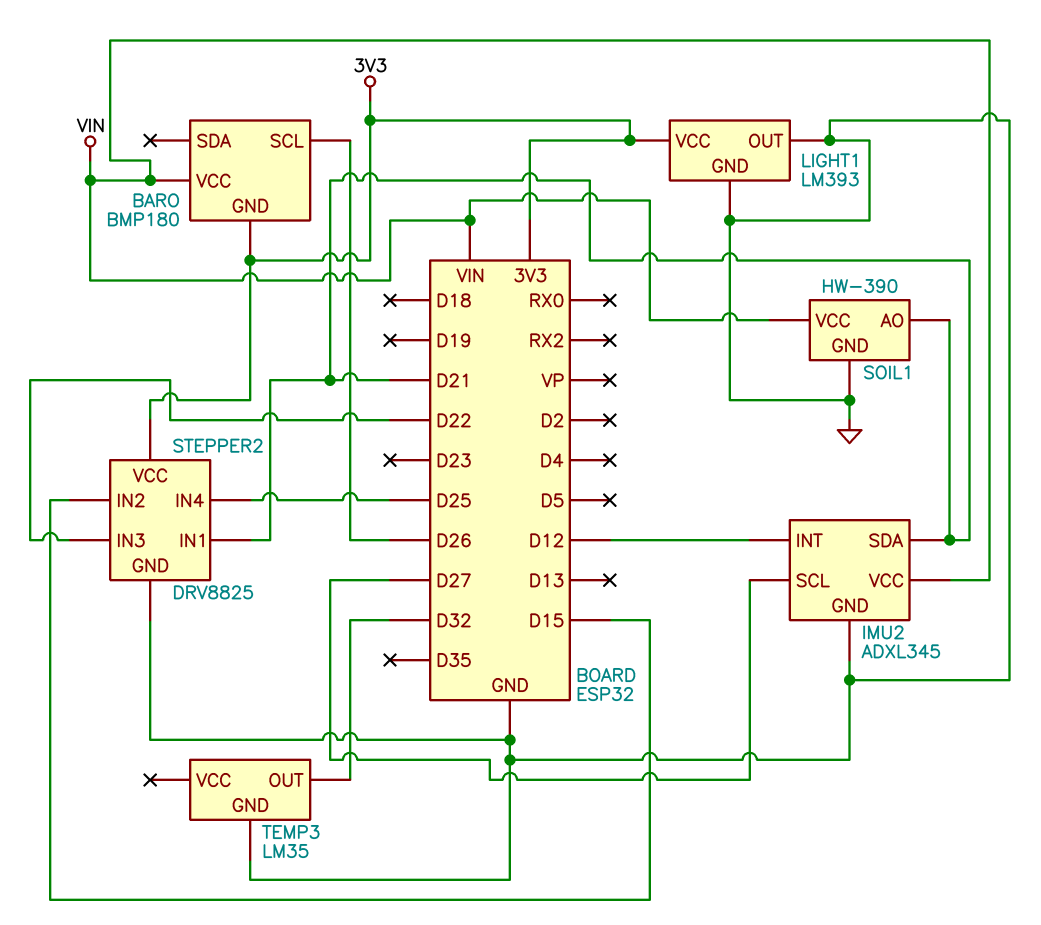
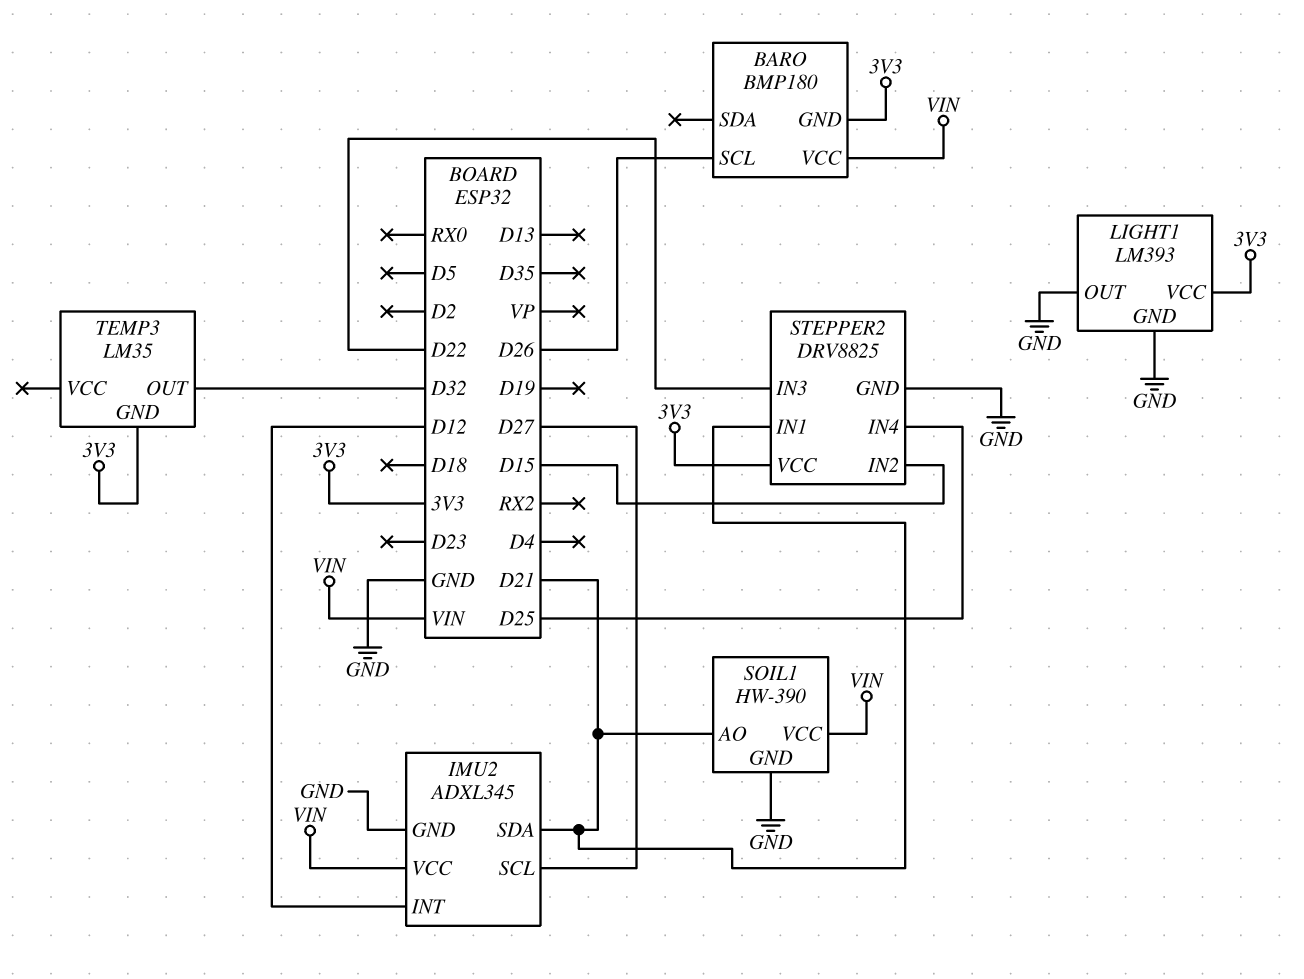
TEMP3 pin GND: GND -> 3V3

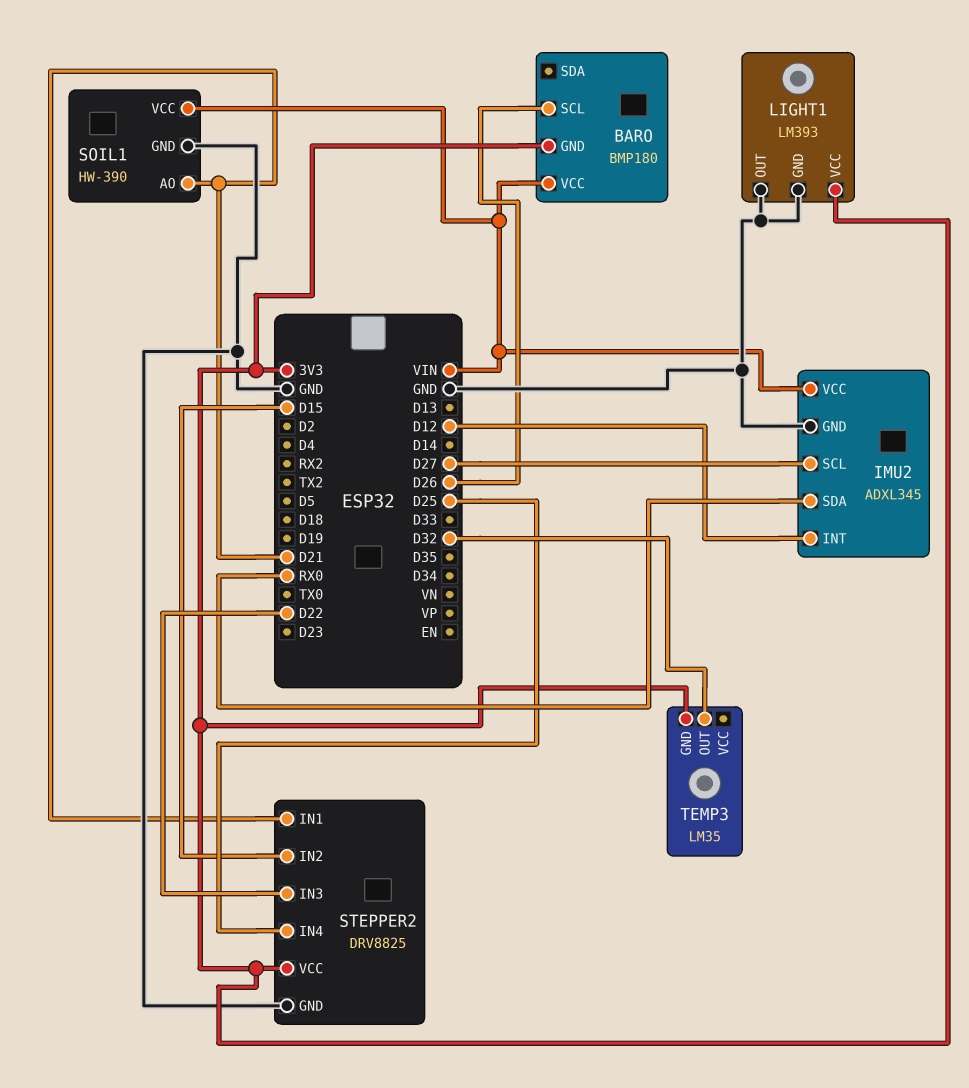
IMU2 pin SDA: D21 -> RX0

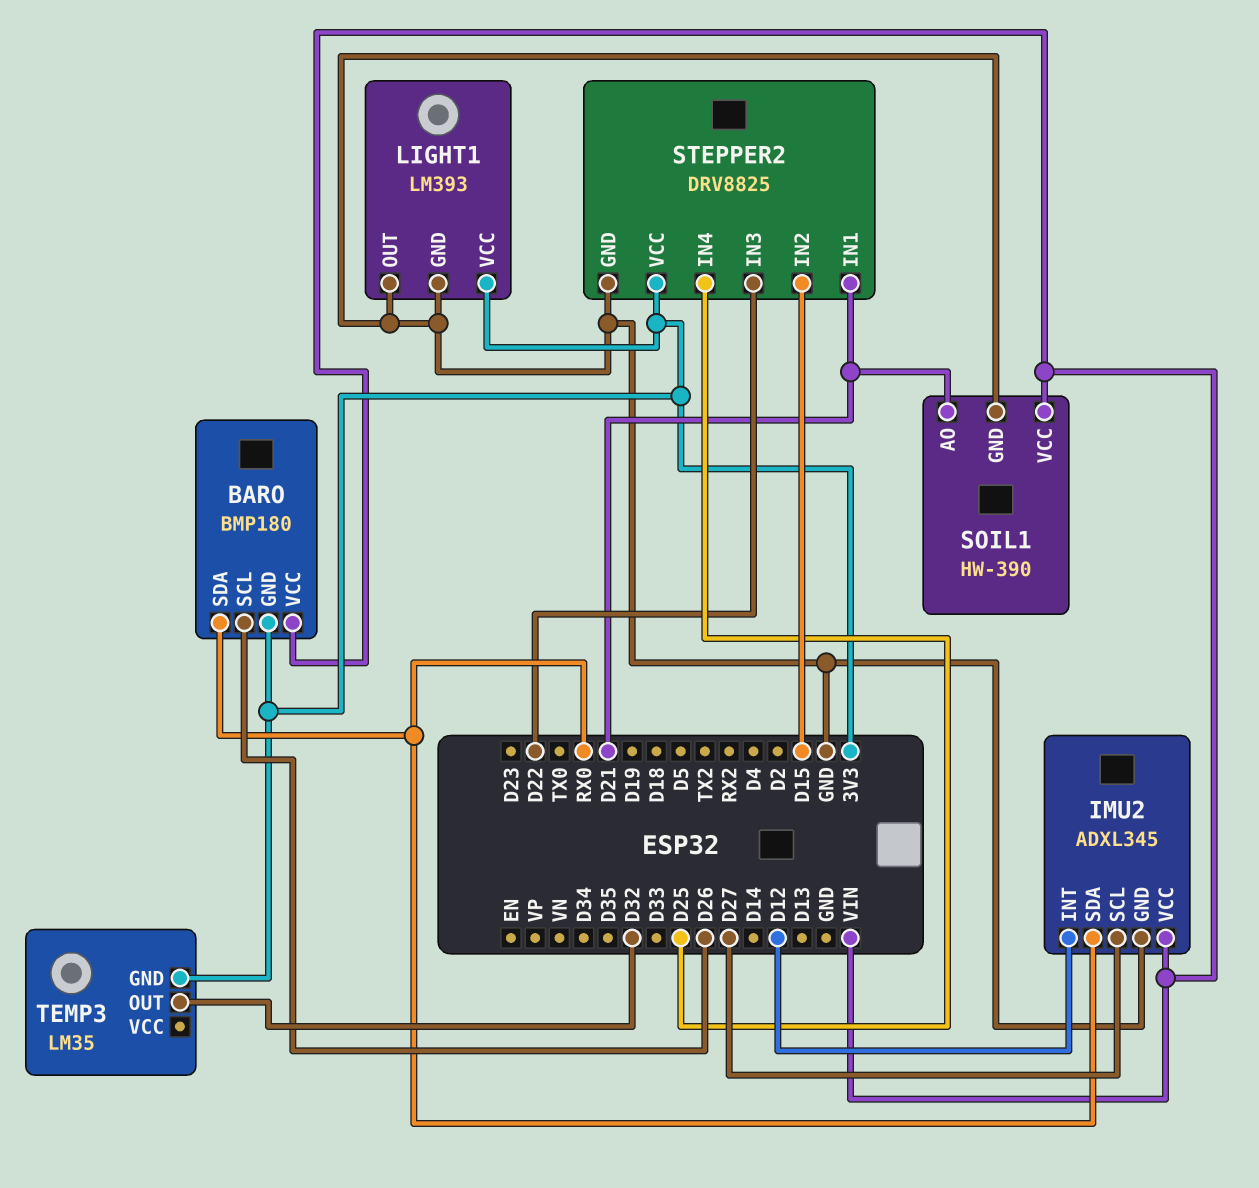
BARO pin SDA: none -> RX0

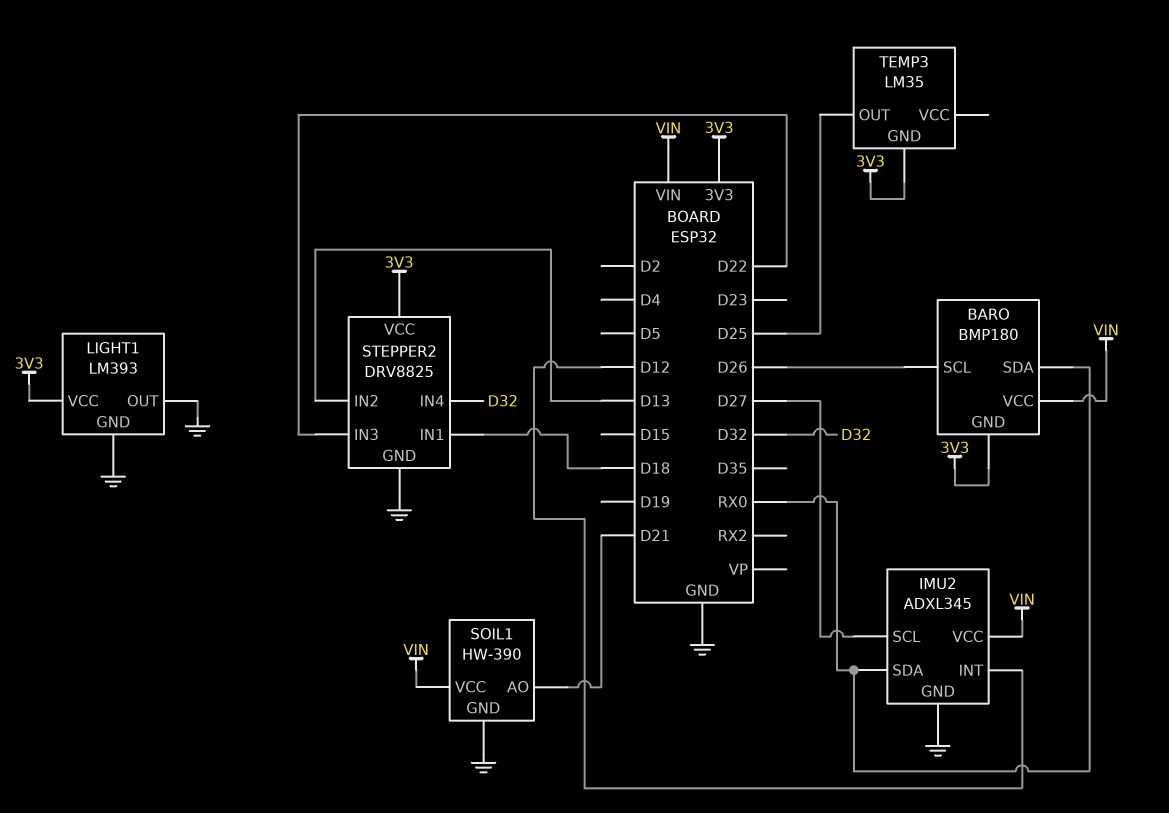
STEPPER2 pin IN1: D21 -> D18
STEPPER2 pin IN2: D15 -> D13
STEPPER2 pin IN4: D25 -> D32
TEMP3 pin OUT: D32 -> D25

